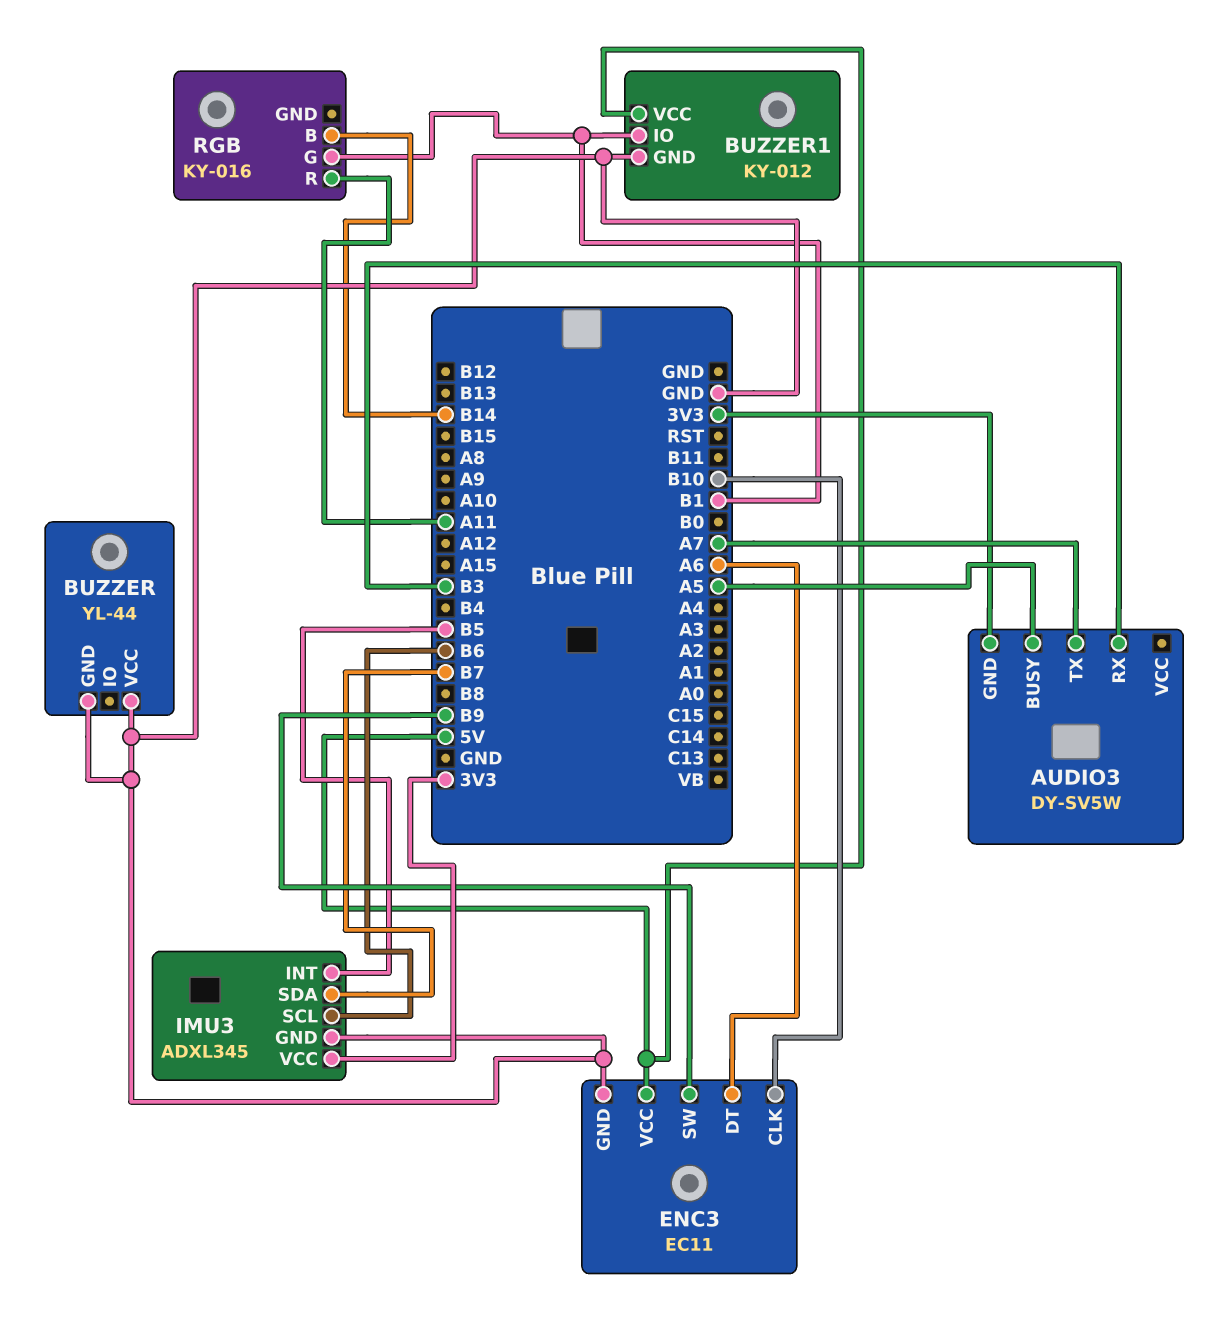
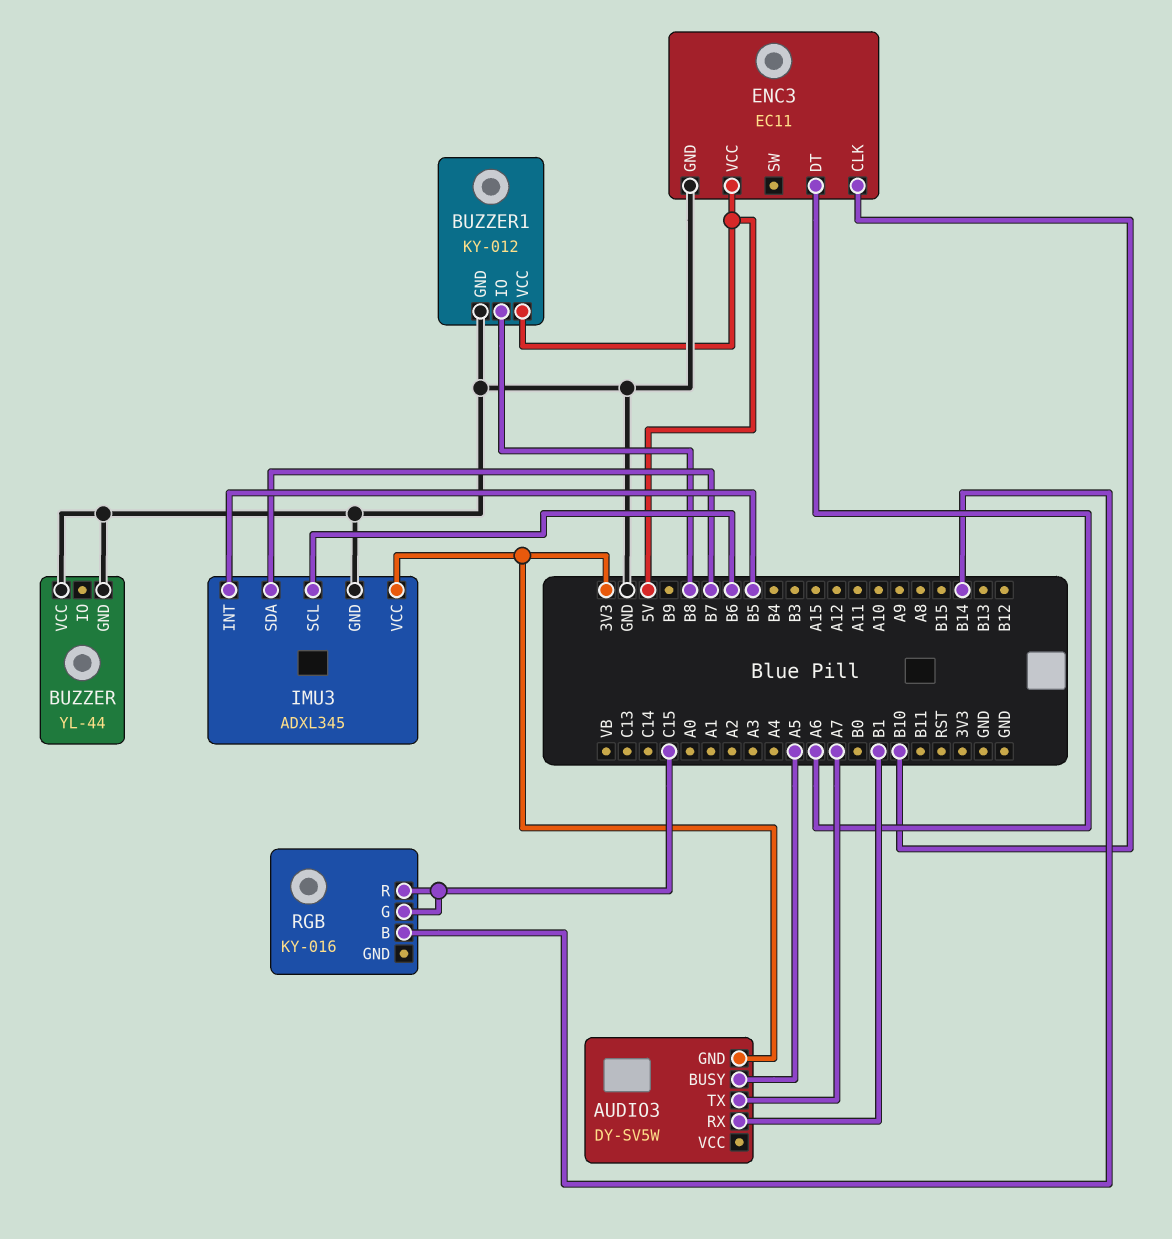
AUDIO3 pin RX: B3 -> B1
BUZZER1 pin IO: B1 -> B8
ENC3 pin SW: B9 -> none
RGB pin G: B1 -> C15
RGB pin R: A11 -> C15

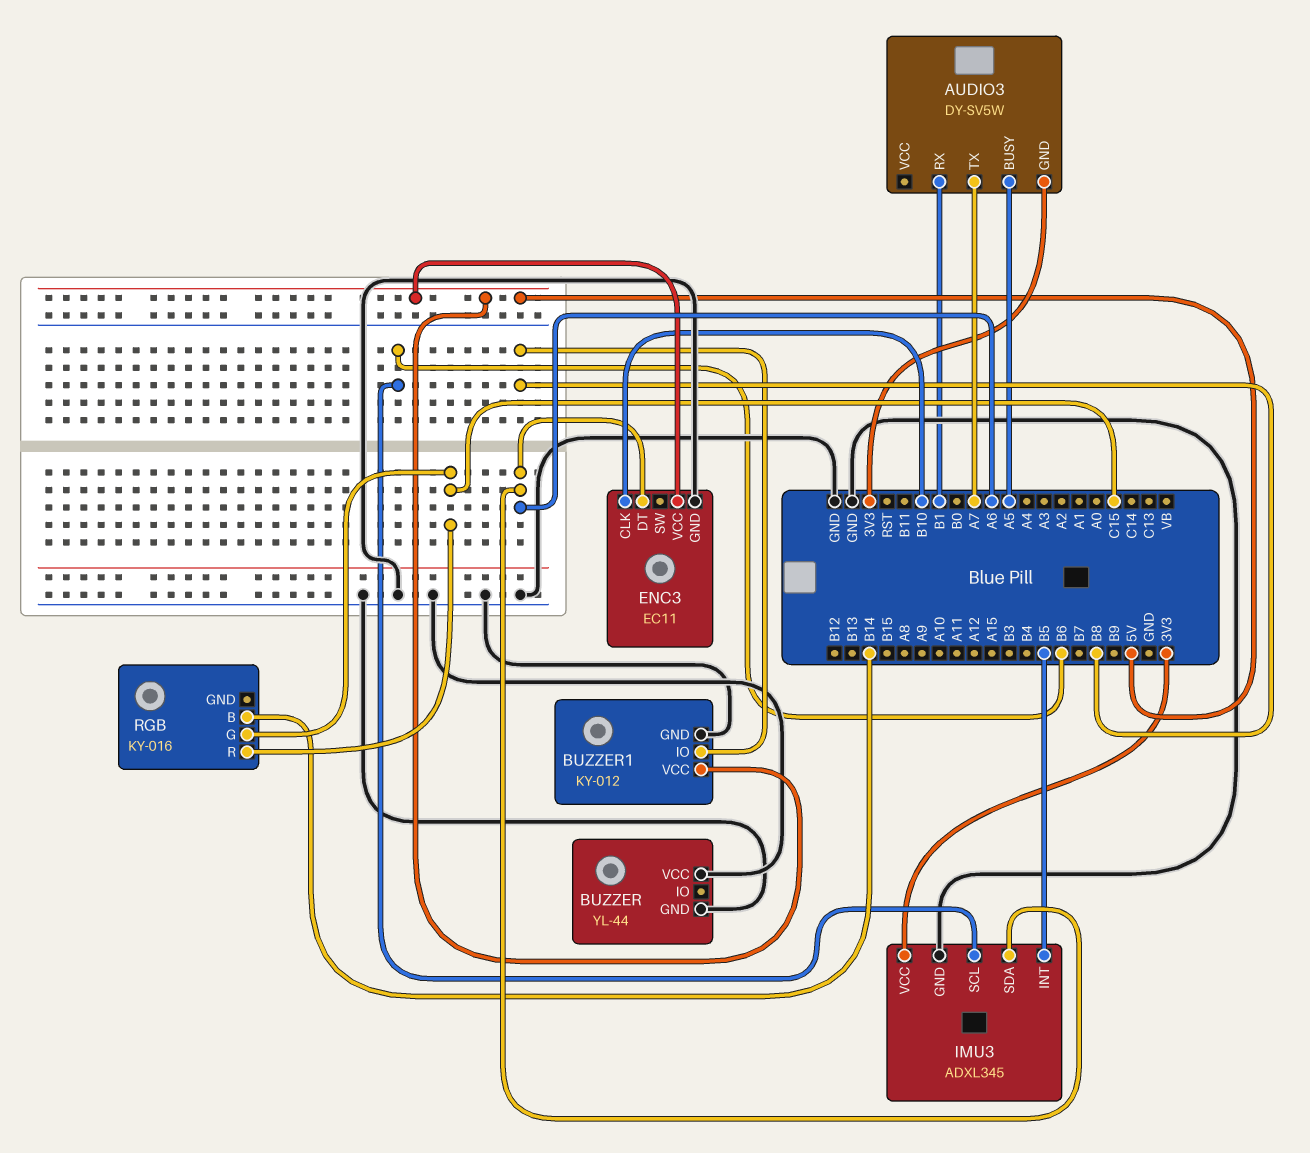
IMU3 pin SDA: B7 -> A6

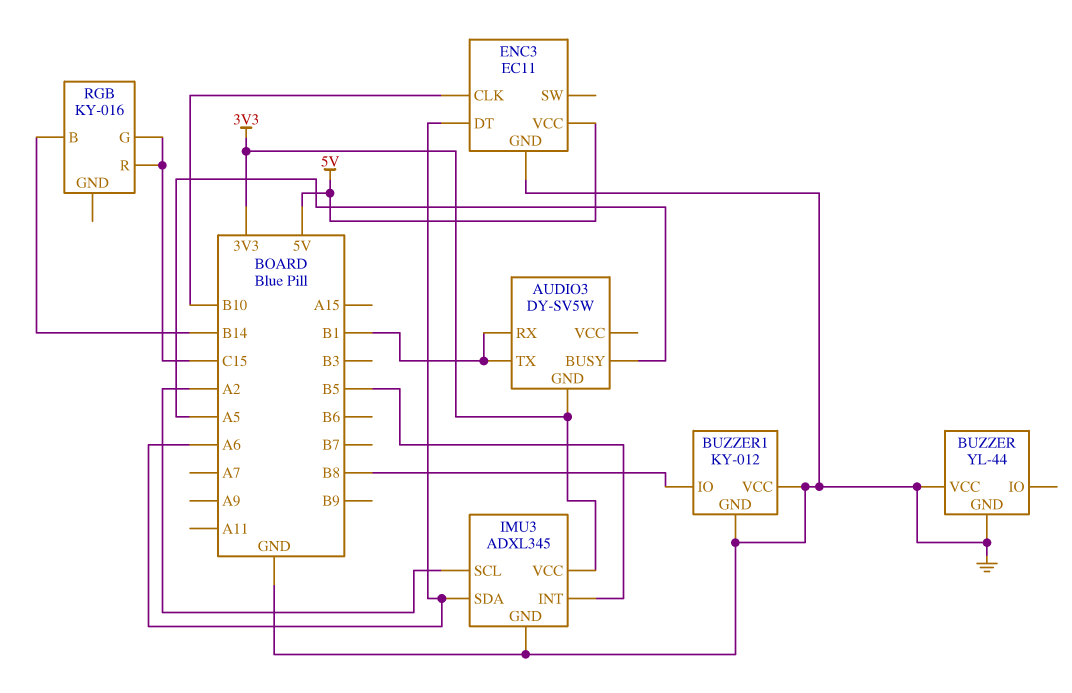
AUDIO3 pin TX: A7 -> B1
BUZZER1 pin VCC: 5V -> GND
IMU3 pin SCL: B6 -> A2

